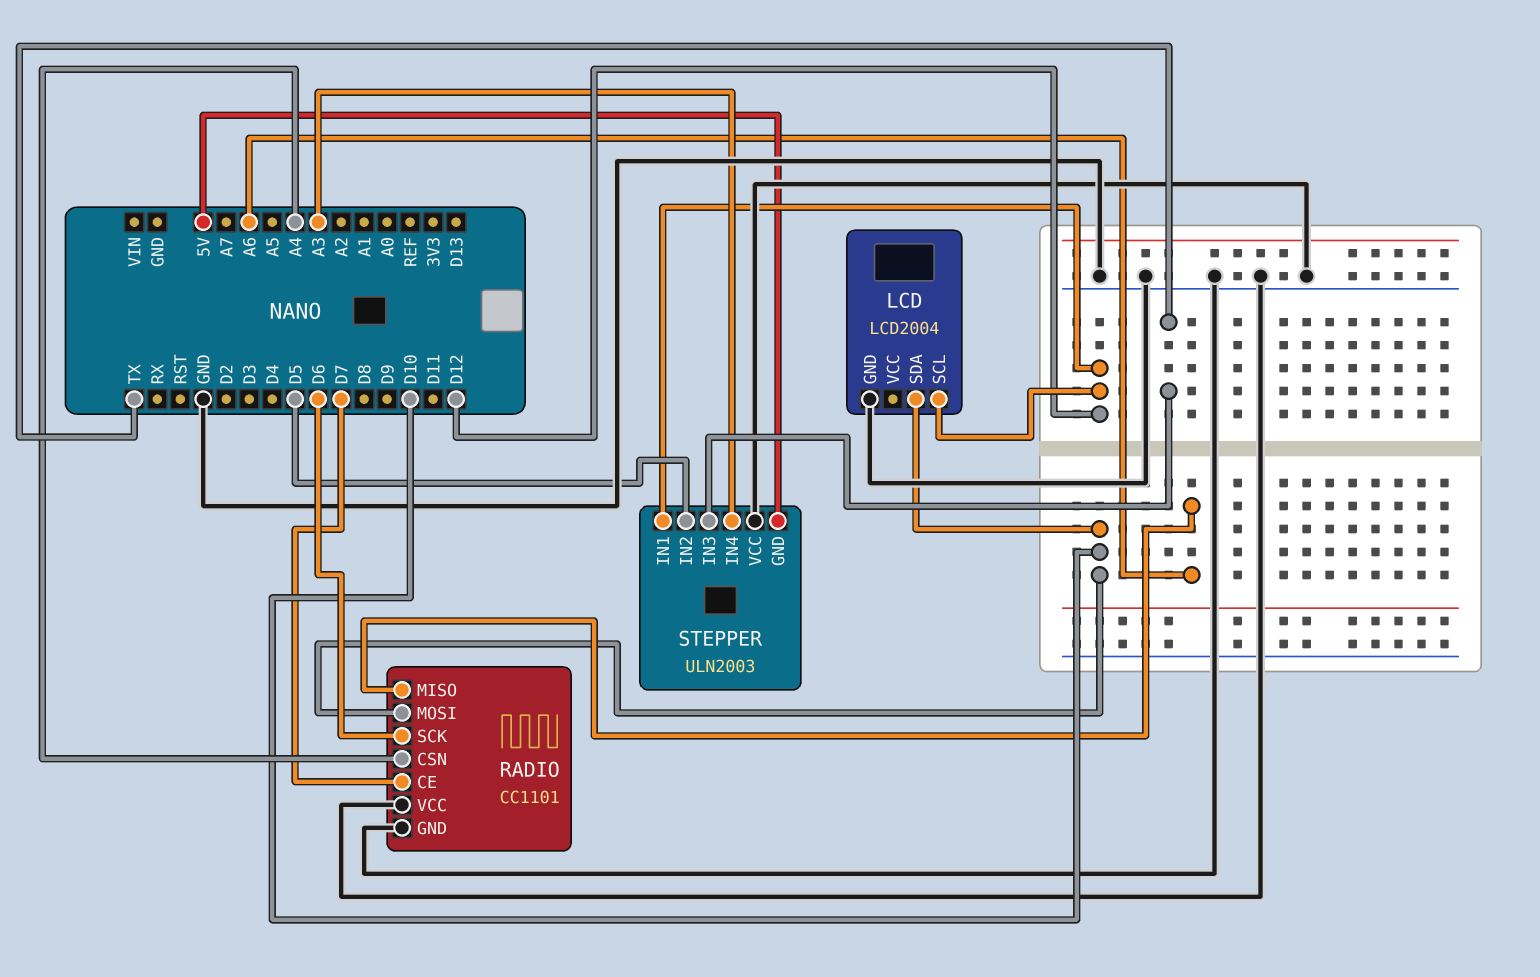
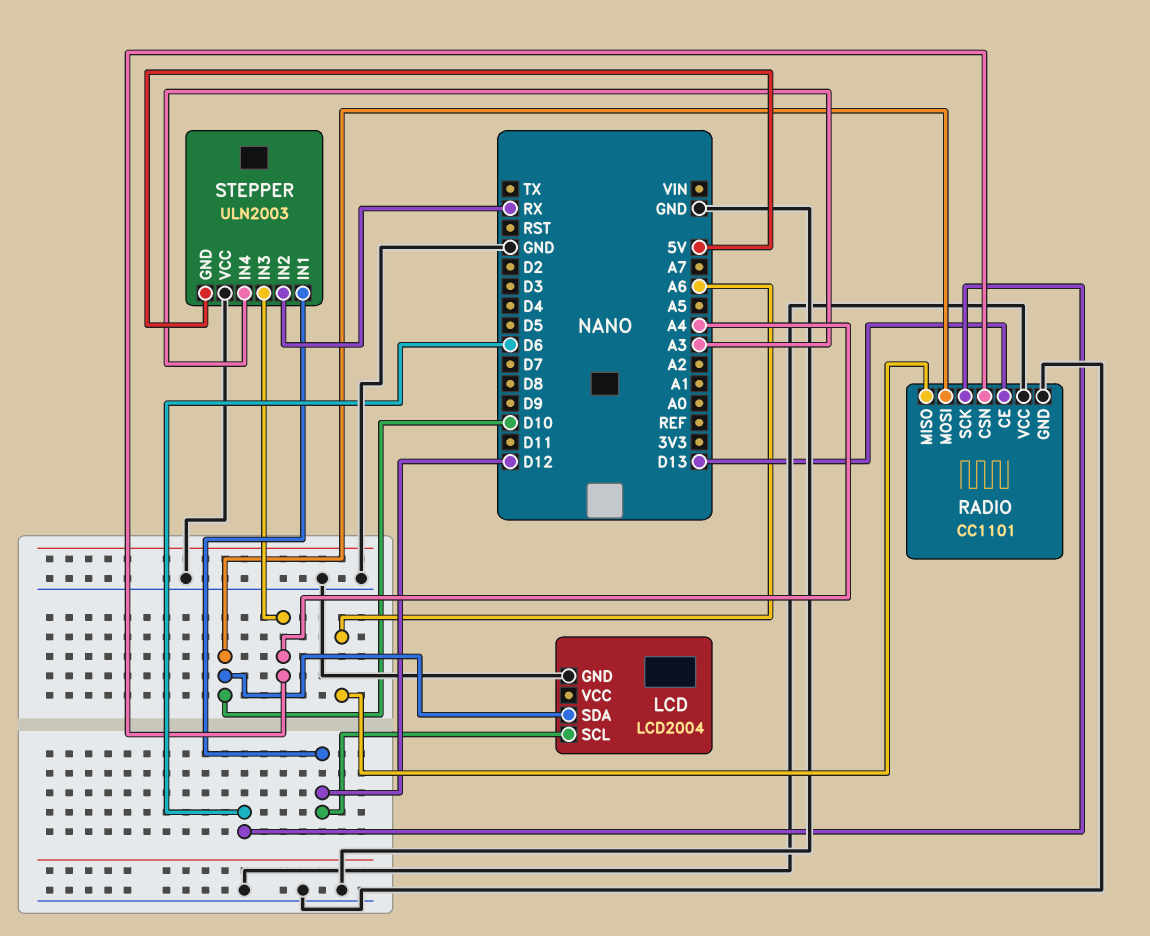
RADIO pin CE: D7 -> D13
STEPPER pin IN2: D5 -> RX
STEPPER pin IN3: TX -> A4

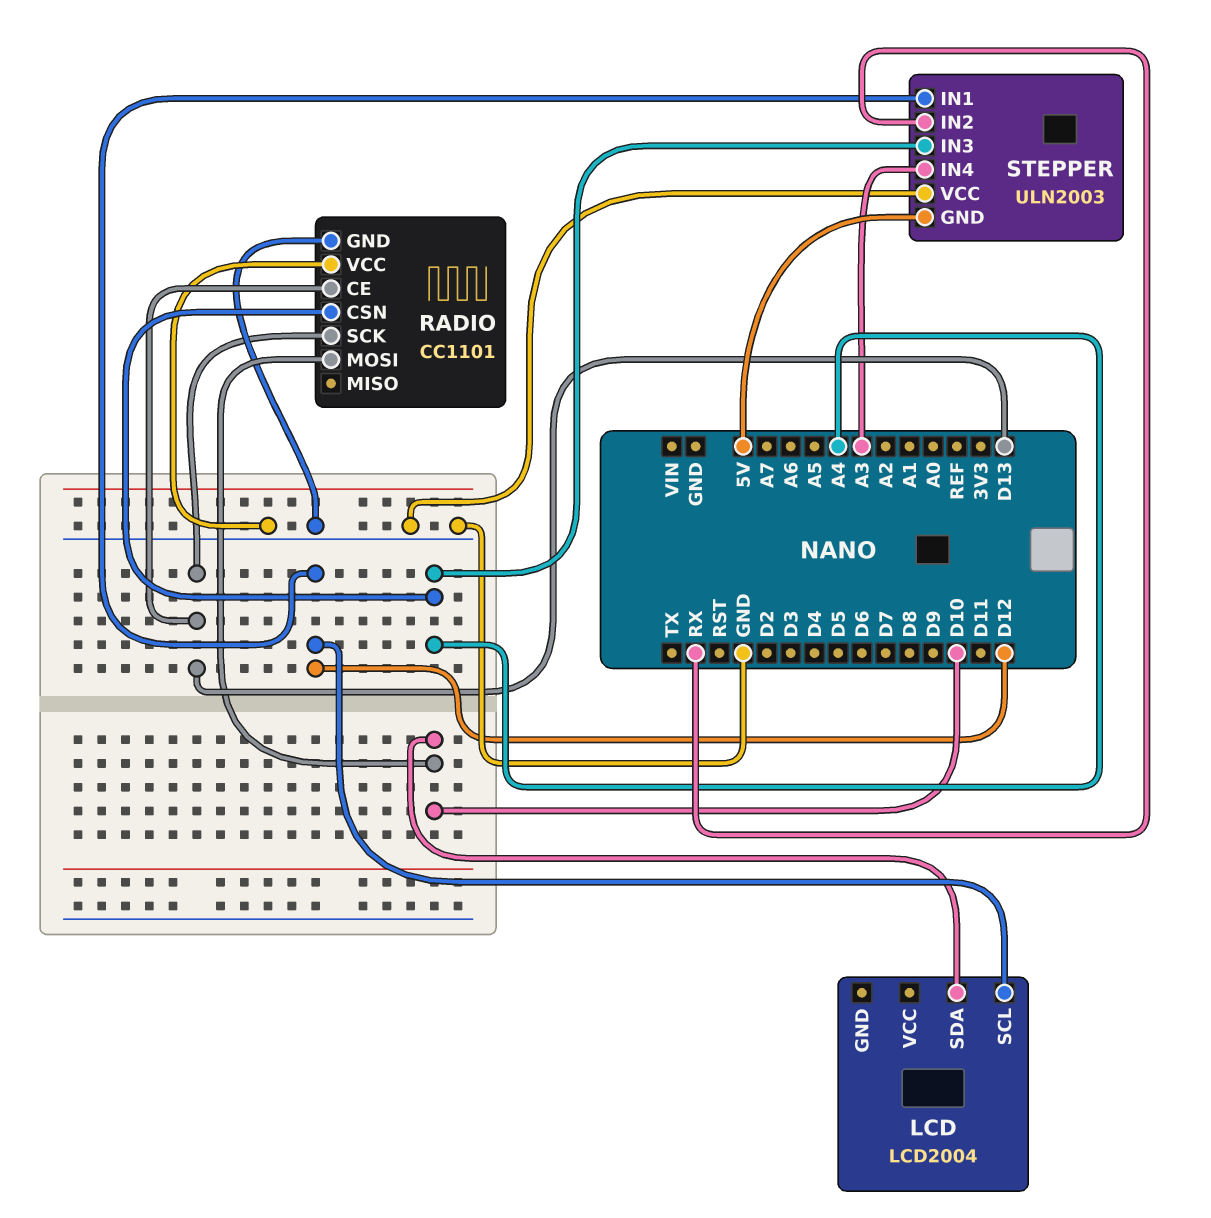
LCD pin GND: GND -> none
RADIO pin MISO: A6 -> none
RADIO pin SCK: D6 -> D13

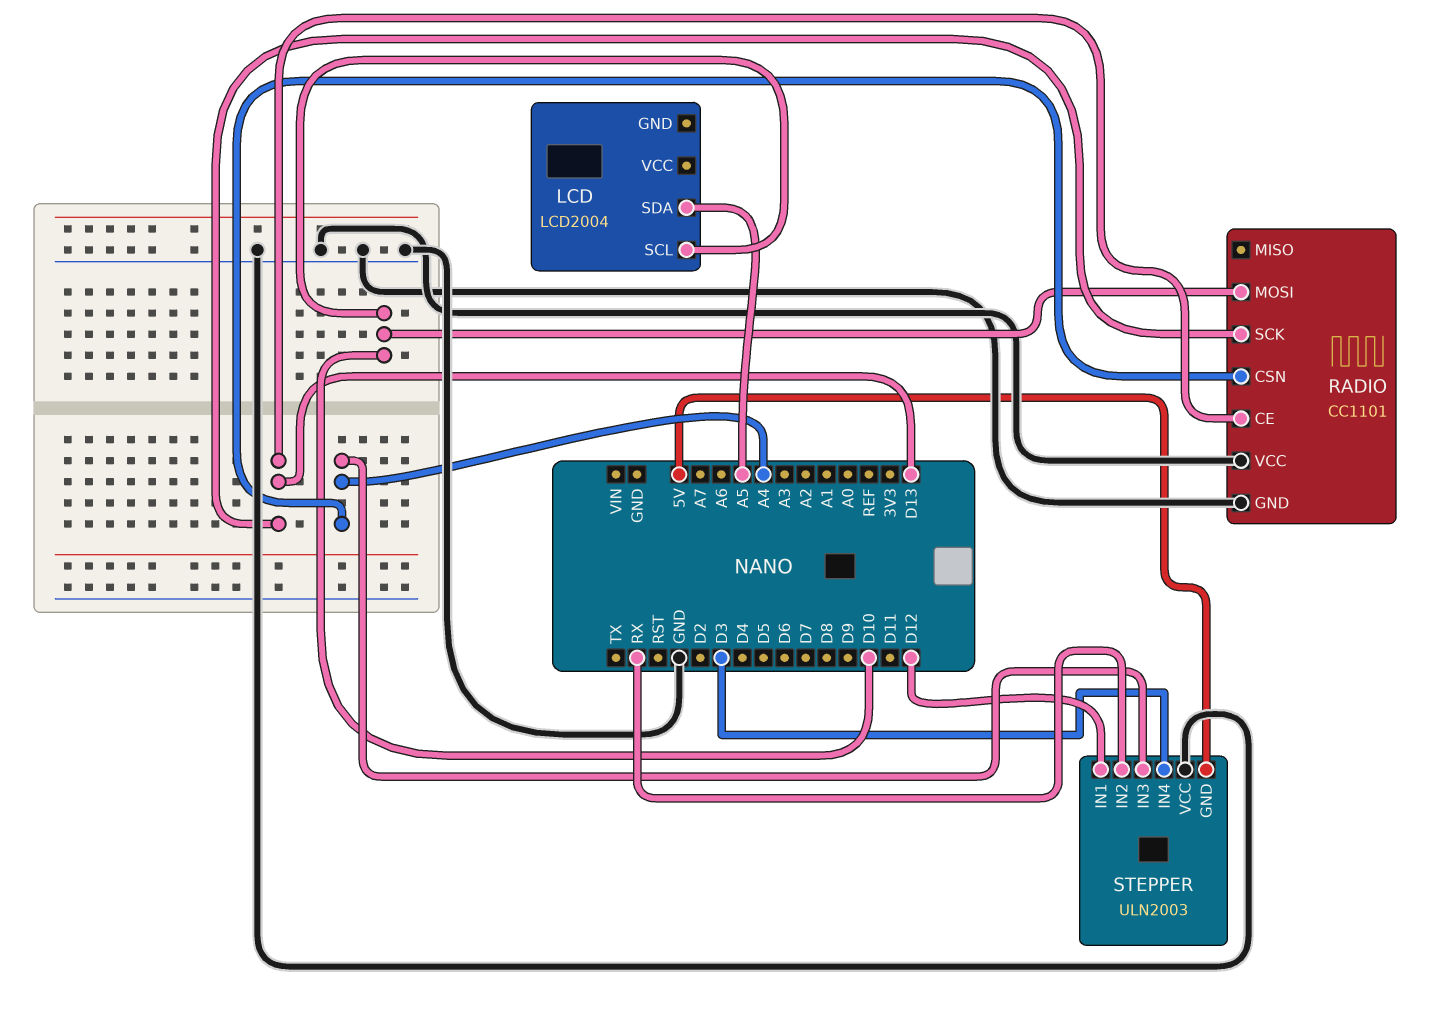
LCD pin SCL: D12 -> D10
LCD pin SDA: D10 -> A5
STEPPER pin IN4: A3 -> D3

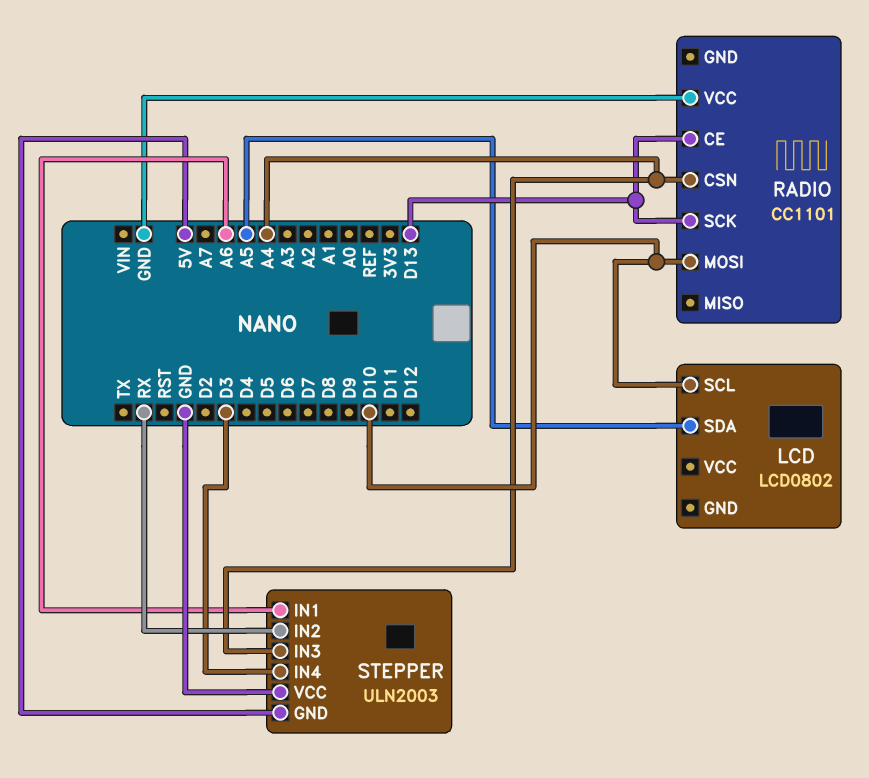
LCD: LCD2004 -> LCD0802
RADIO pin GND: GND -> none
STEPPER pin IN1: D12 -> A6

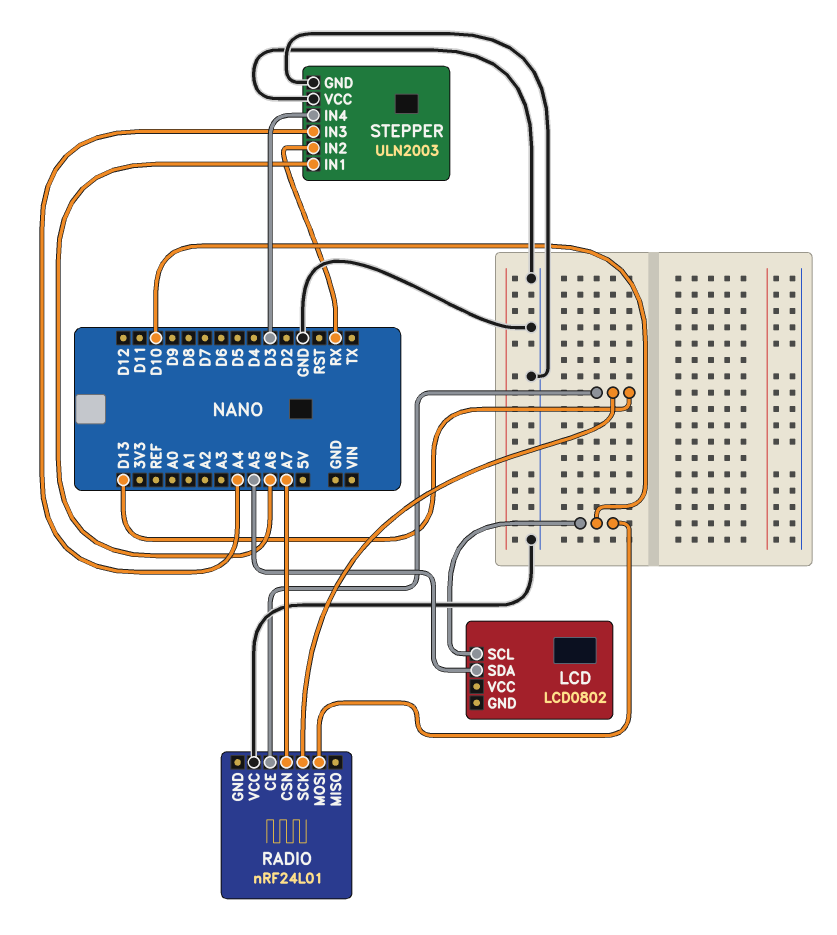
RADIO: CC1101 -> nRF24L01
RADIO pin CSN: A4 -> A7
STEPPER pin GND: 5V -> GND

